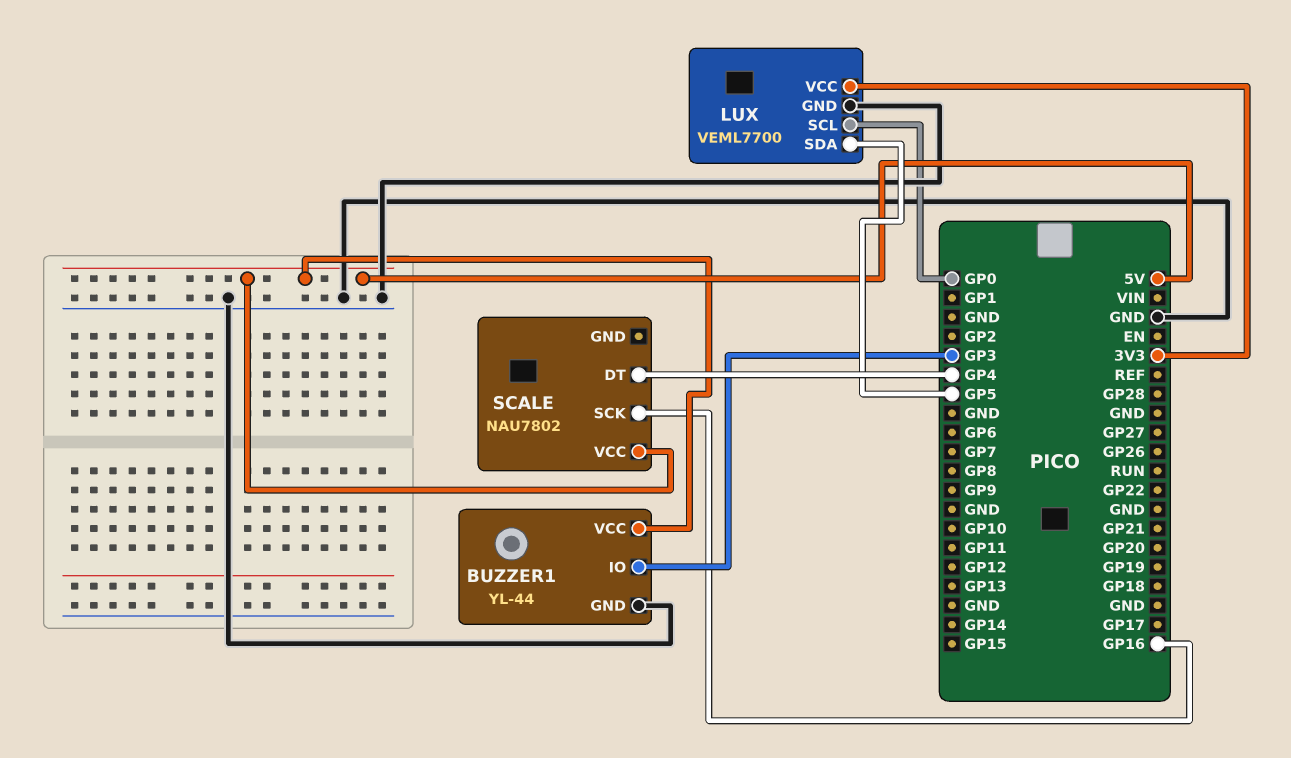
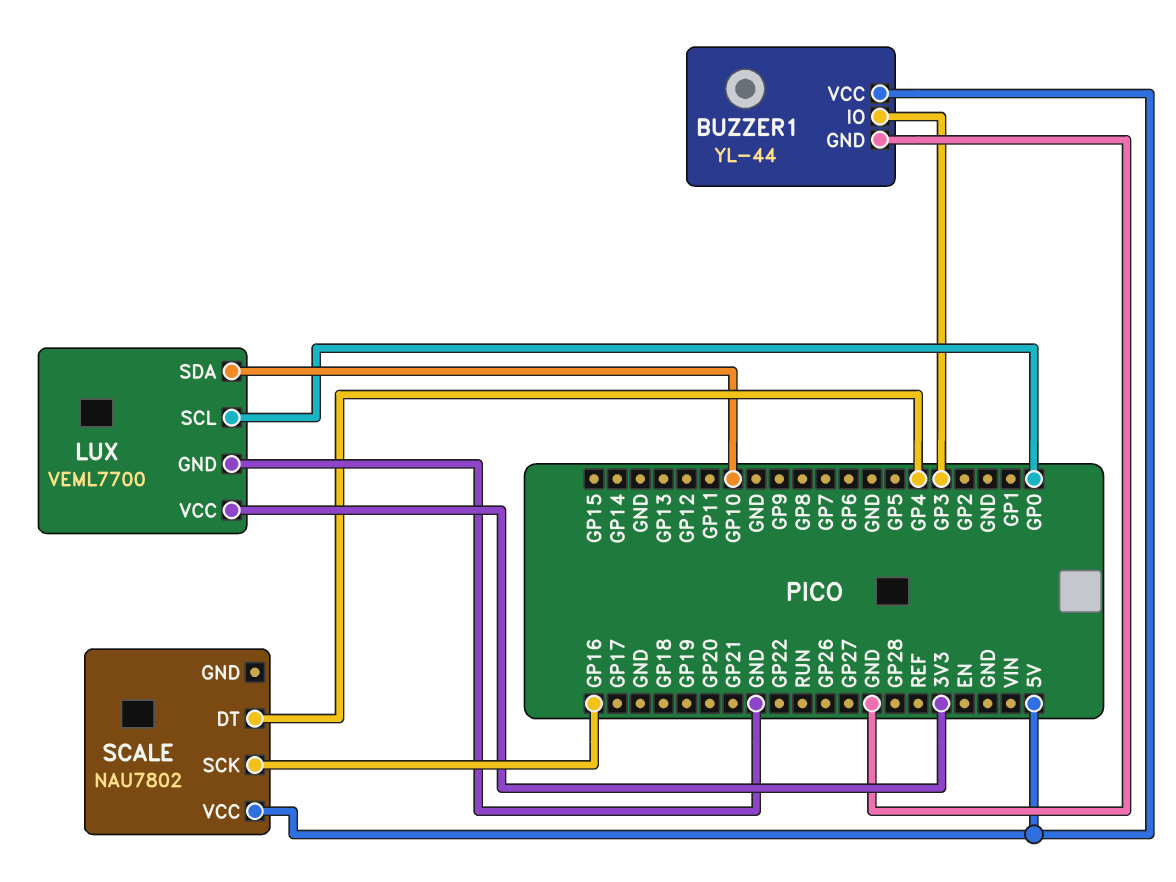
LUX pin SDA: GP5 -> GP10

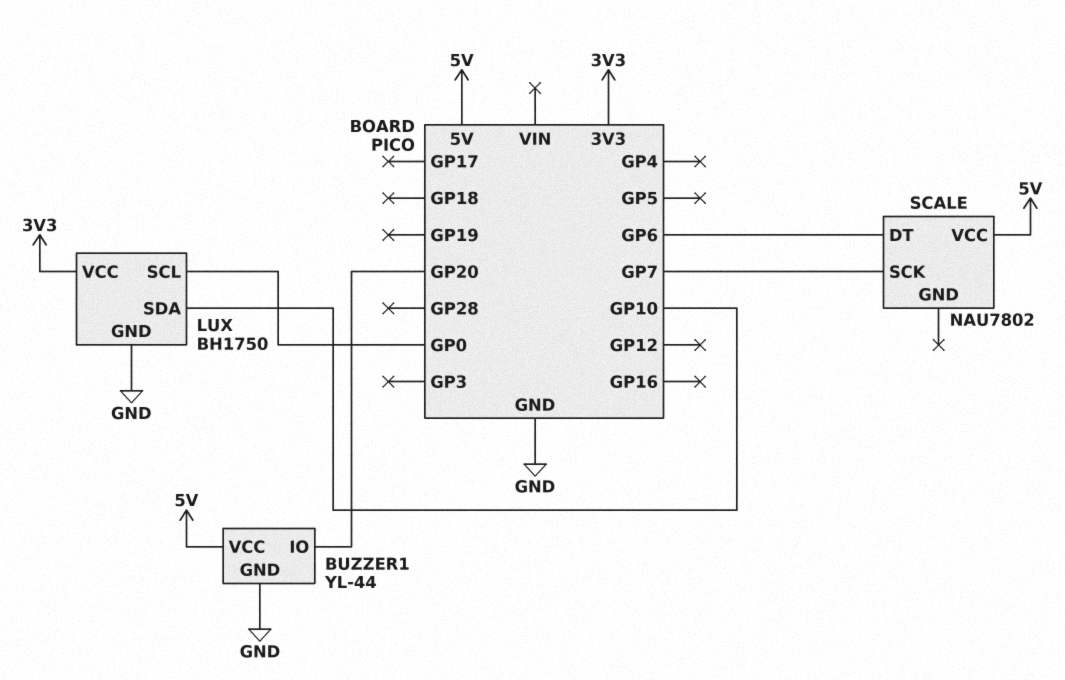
BUZZER1 pin IO: GP3 -> GP20
LUX: VEML7700 -> BH1750
SCALE pin DT: GP4 -> GP6
SCALE pin SCK: GP16 -> GP7

